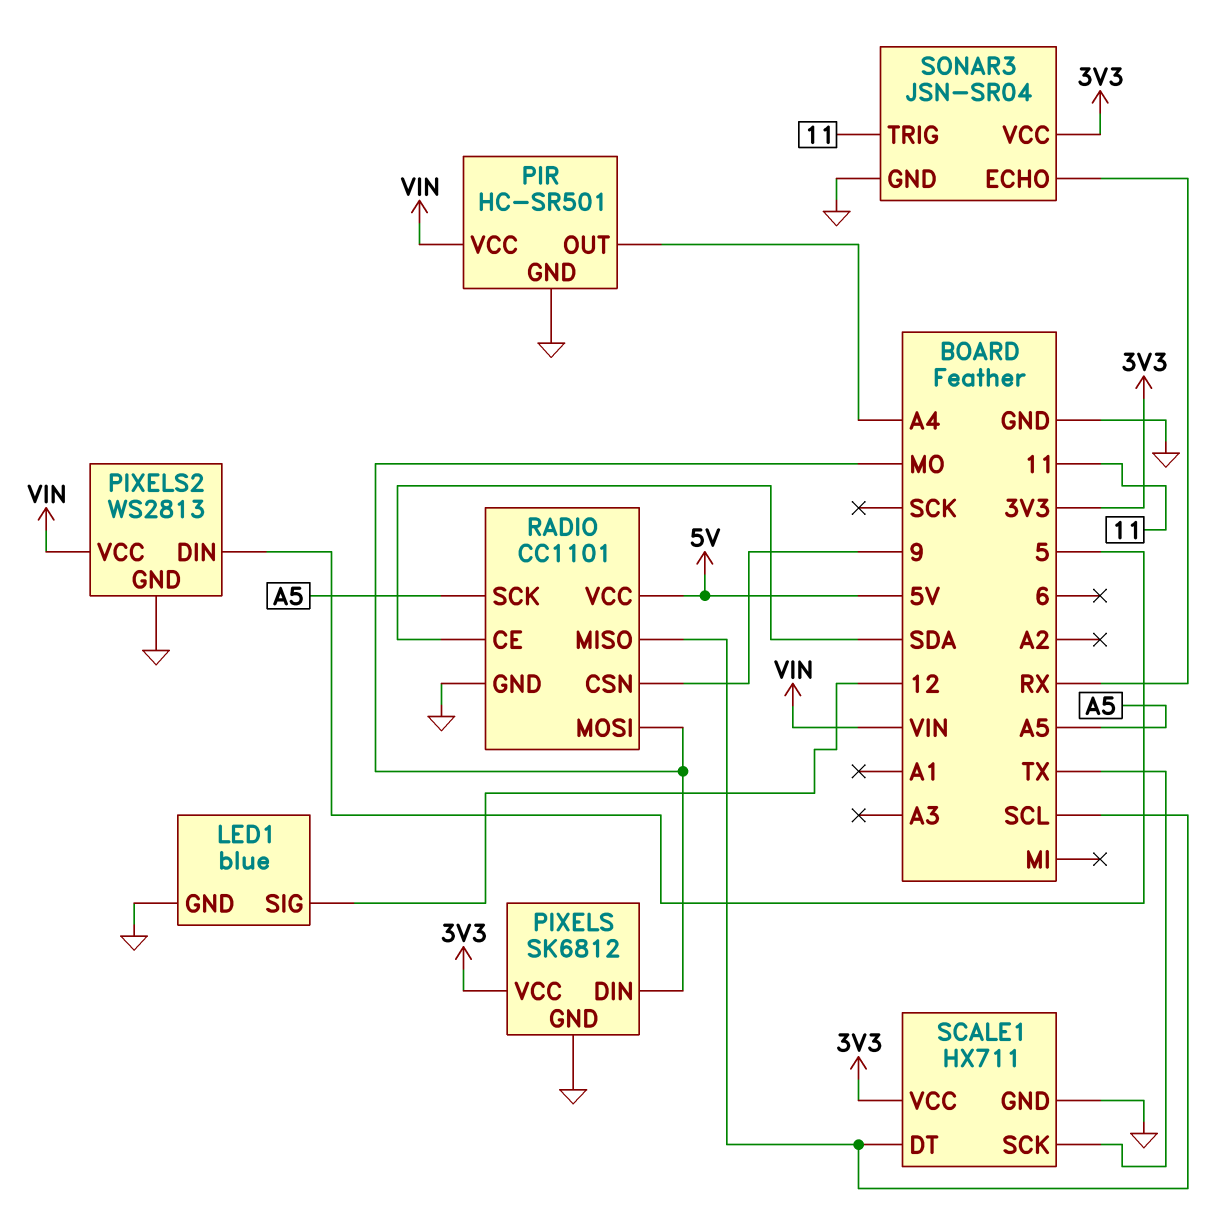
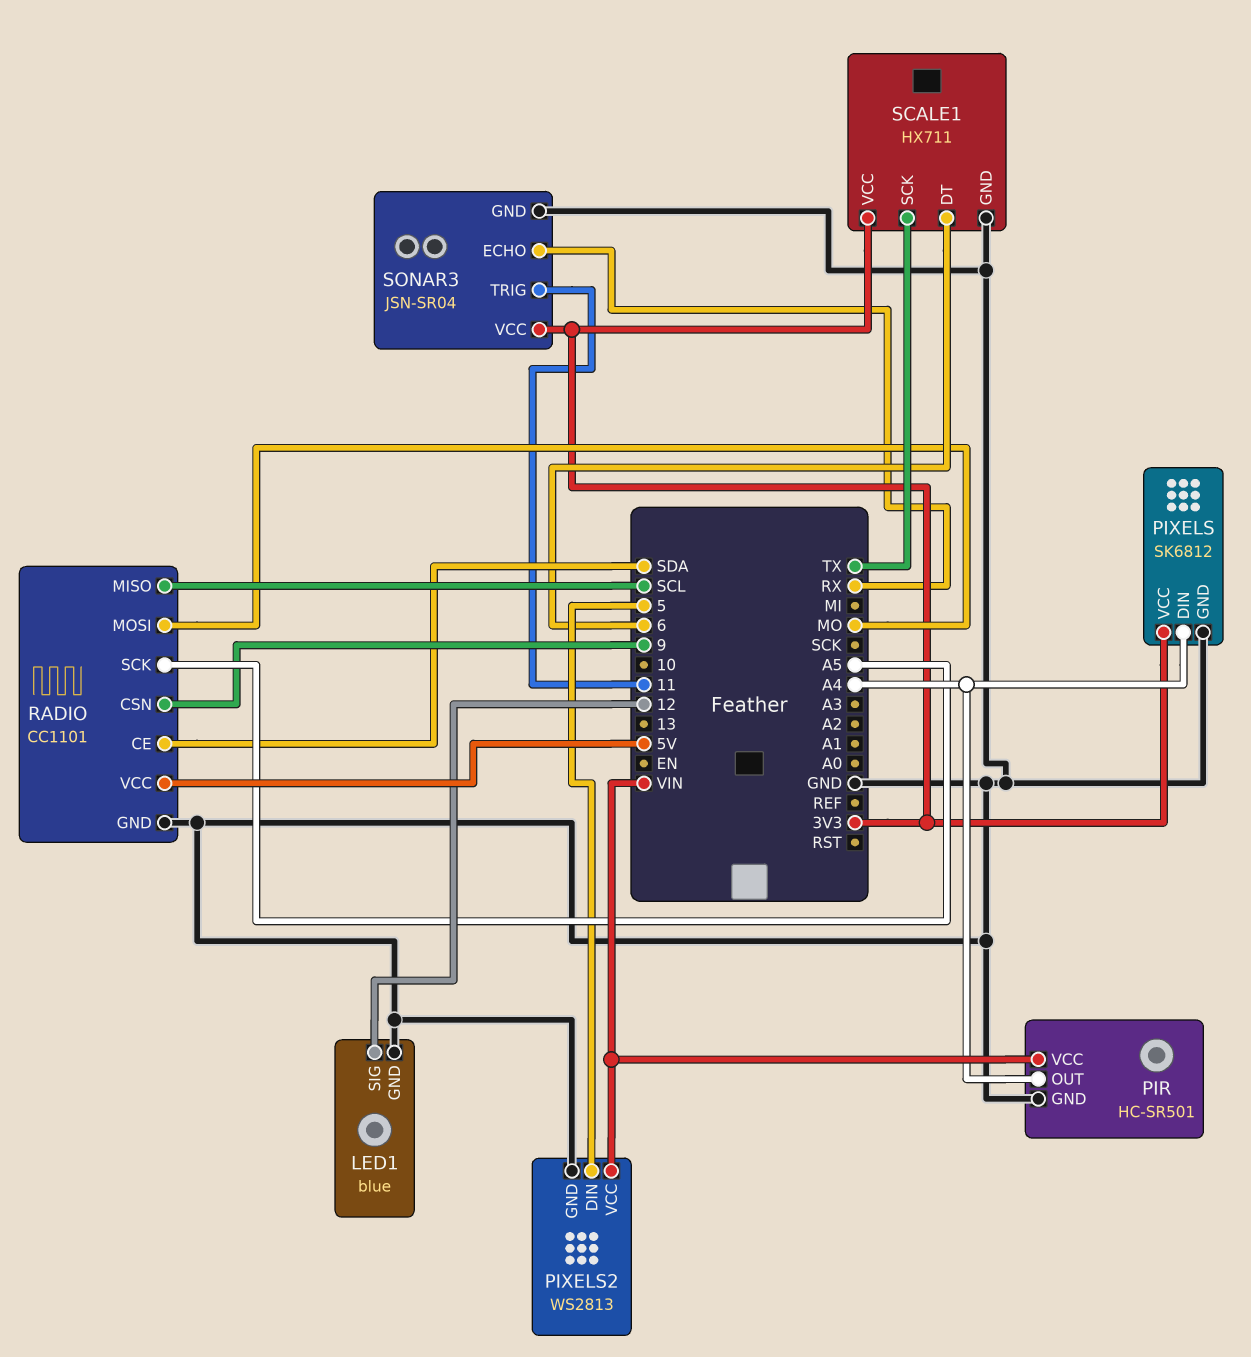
PIXELS pin DIN: MO -> A4
SCALE1 pin DT: SCL -> 6

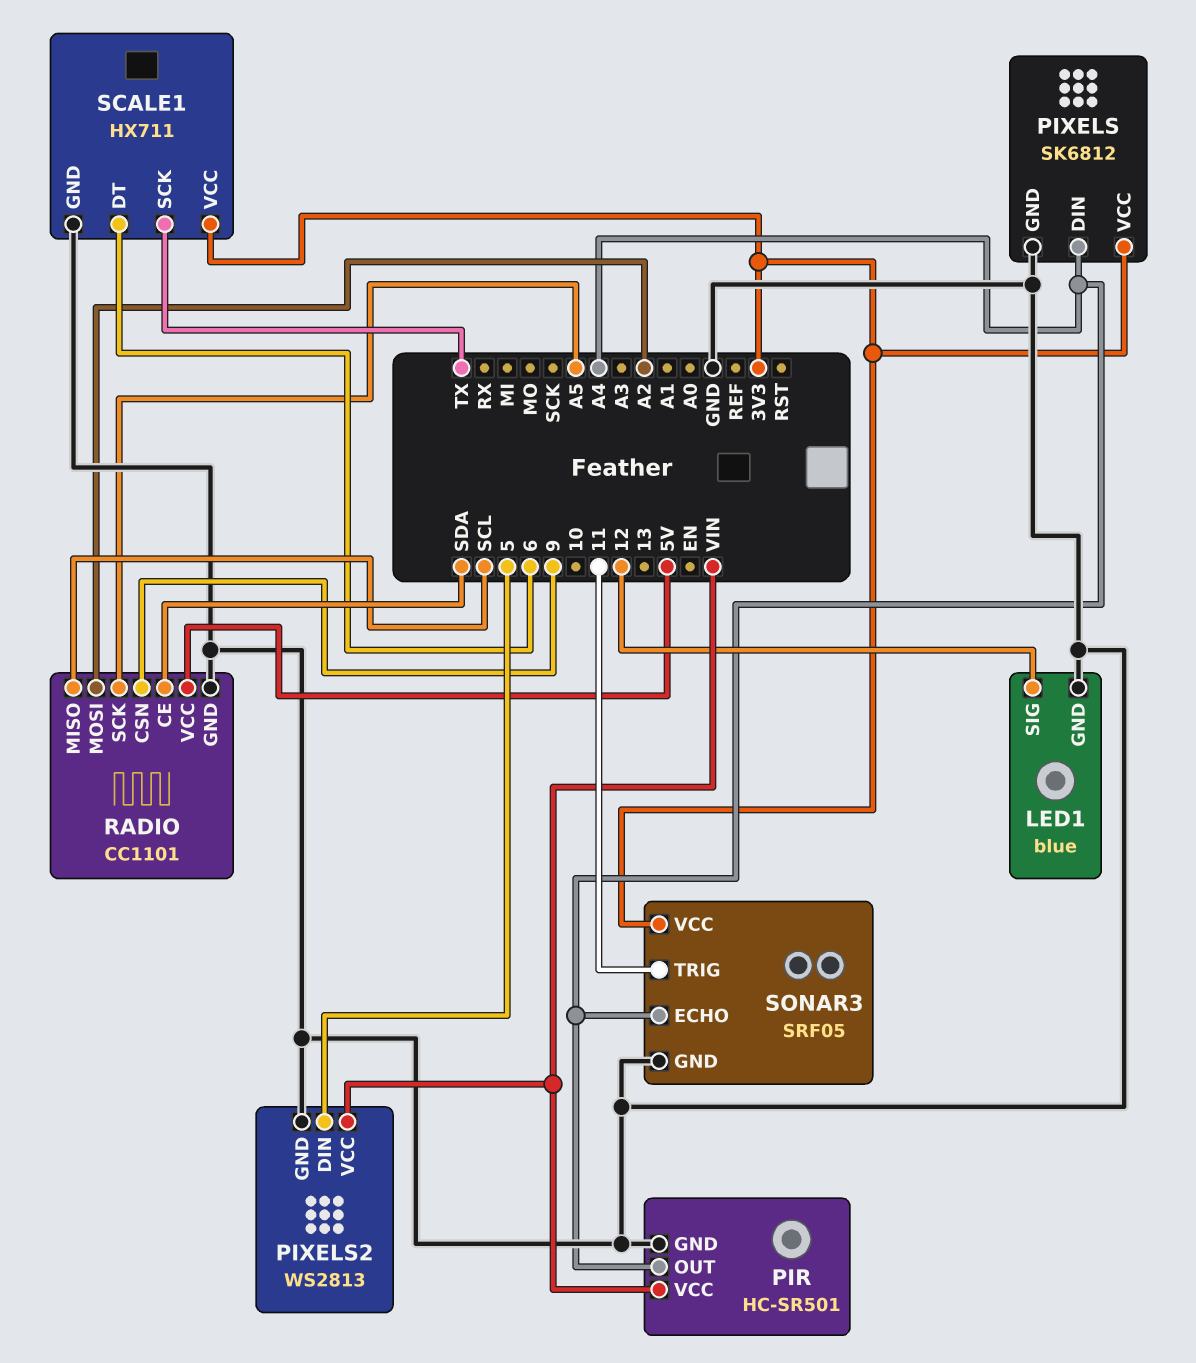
RADIO pin MOSI: MO -> A2
SONAR3: JSN-SR04 -> SRF05
SONAR3 pin ECHO: RX -> A4

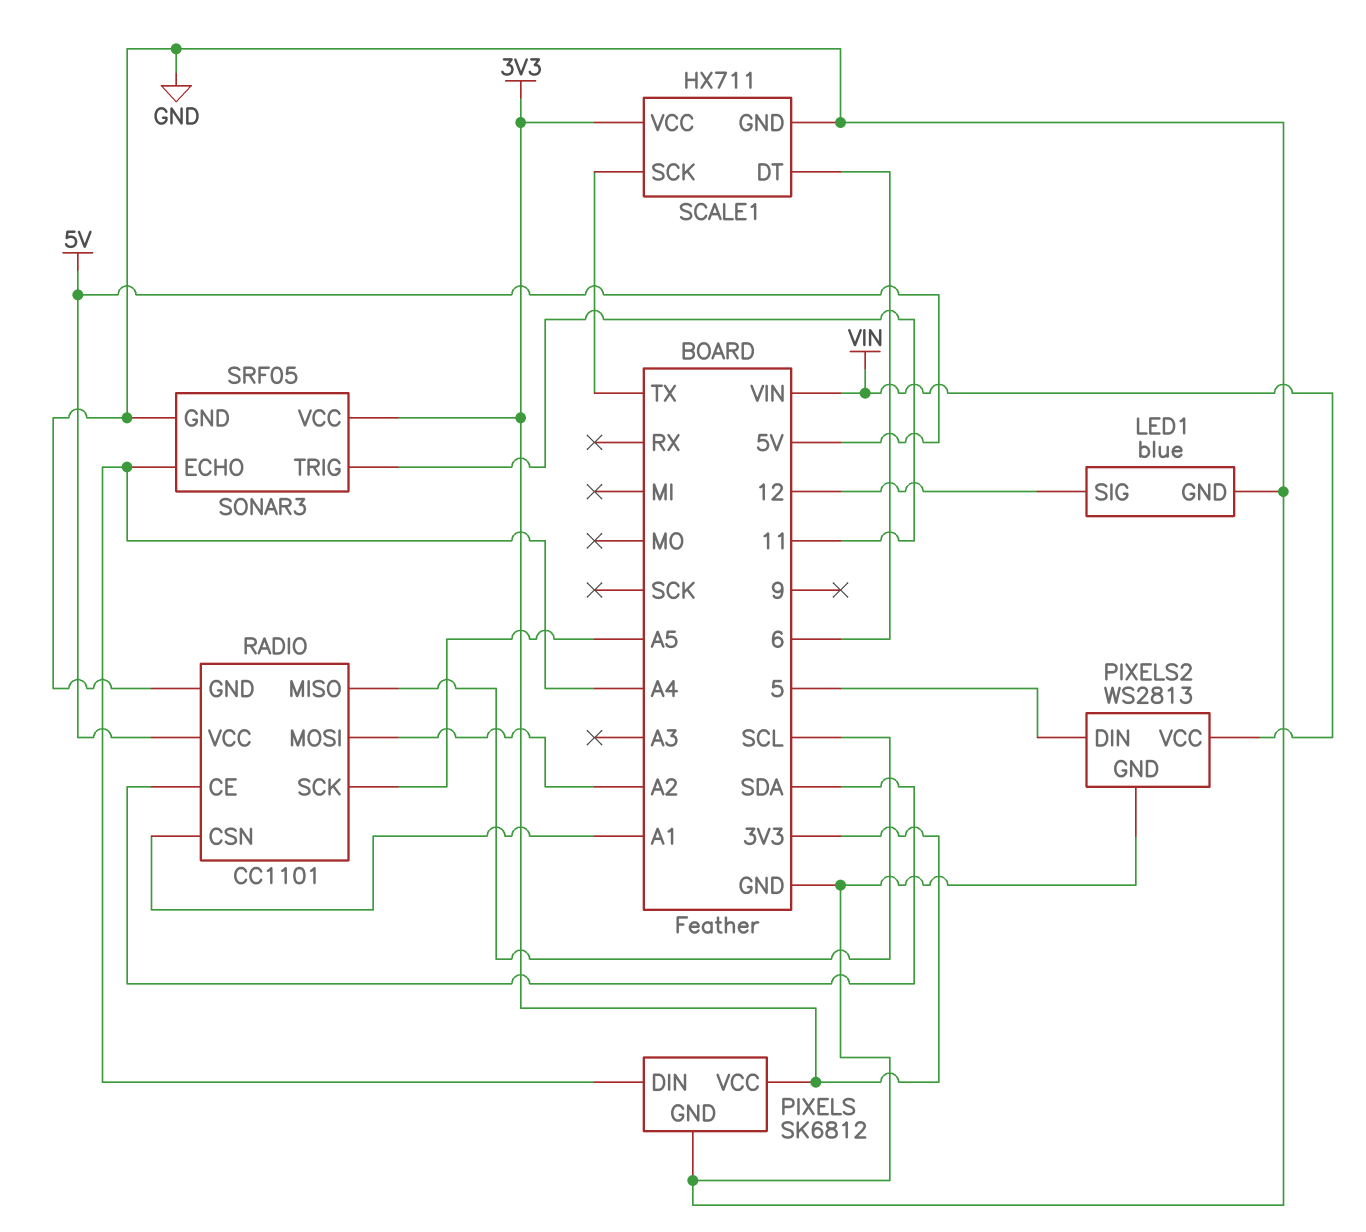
PIR: HC-SR501 -> none
PIR pin GND: GND -> none
PIR pin OUT: A4 -> none
PIR pin VCC: VIN -> none
RADIO pin CSN: 9 -> A1

